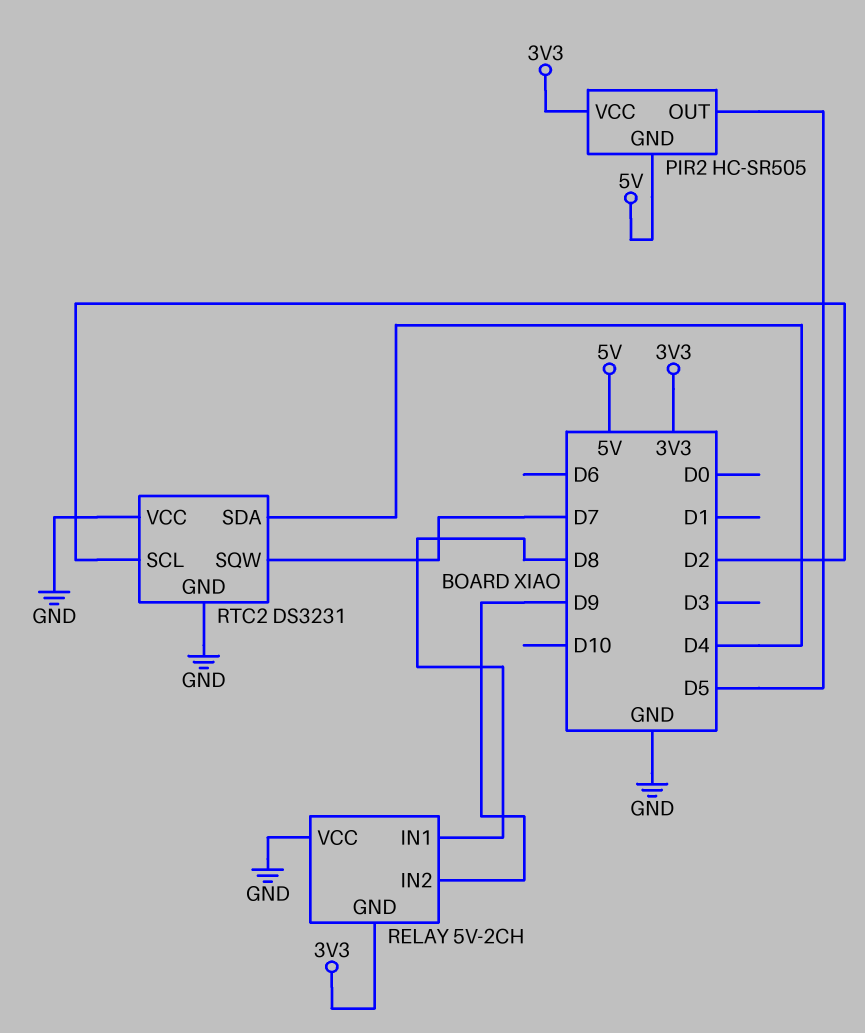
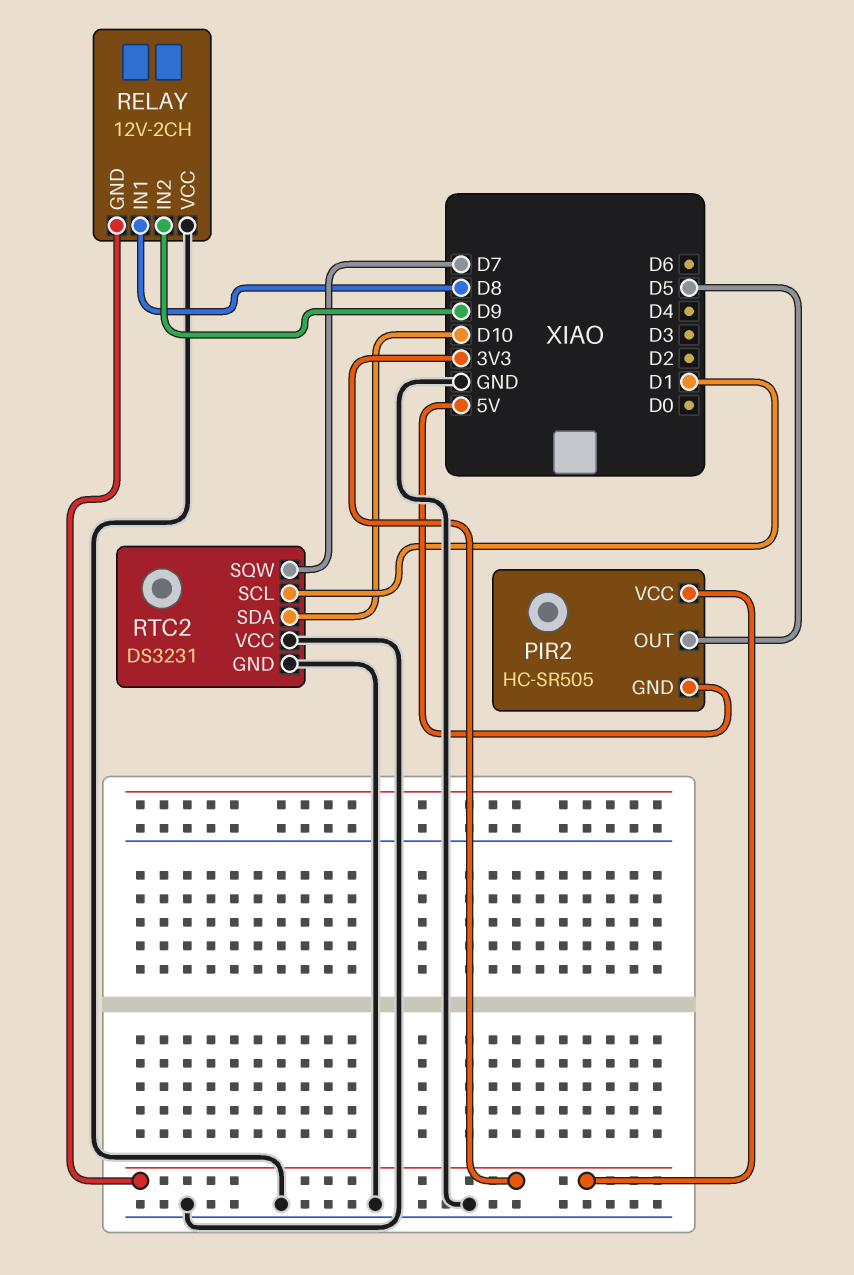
RELAY: 5V-2CH -> 12V-2CH
RTC2 pin SCL: D2 -> D1
RTC2 pin SDA: D4 -> D10

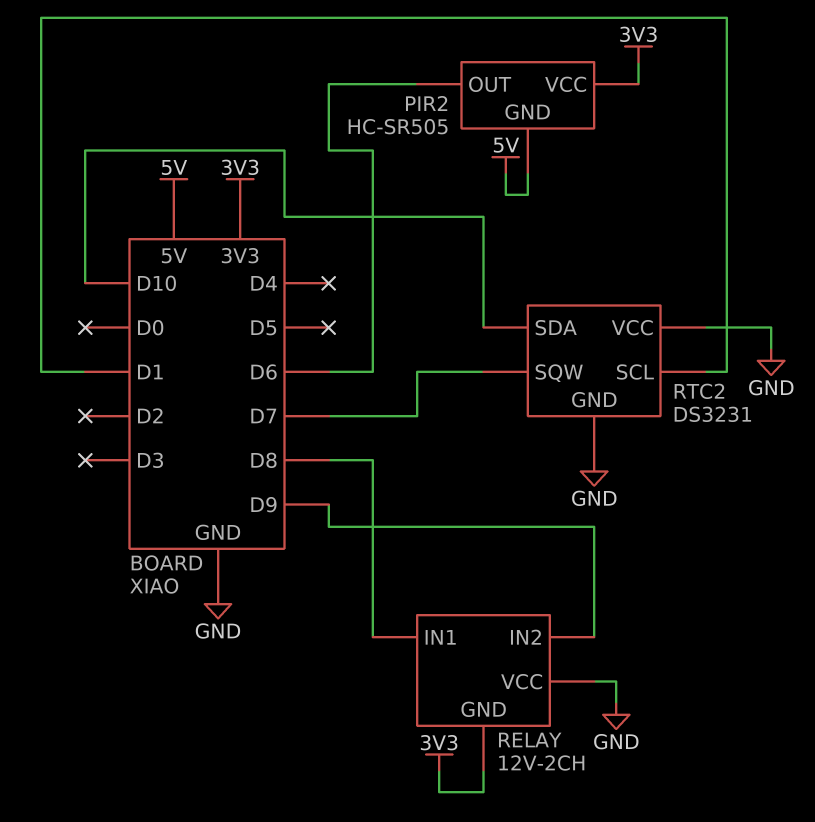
PIR2 pin OUT: D5 -> D6

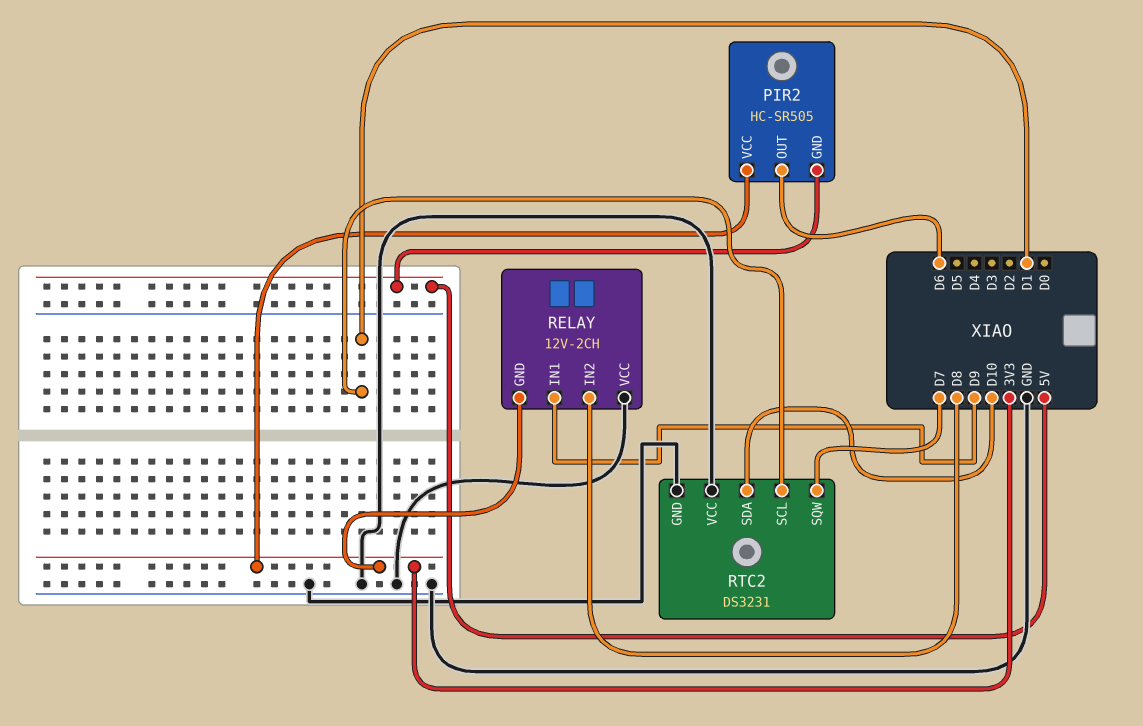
RELAY pin IN1: D8 -> D9
RELAY pin IN2: D9 -> D8

